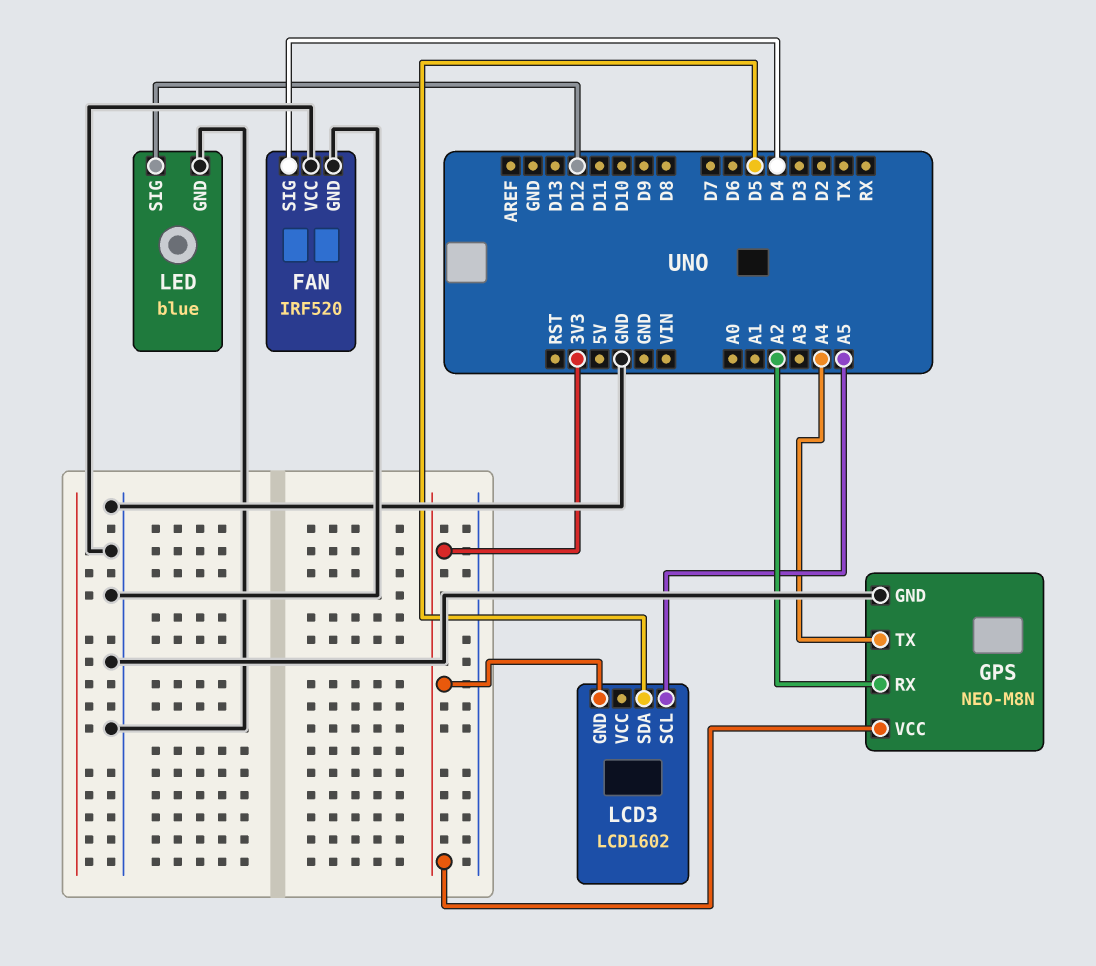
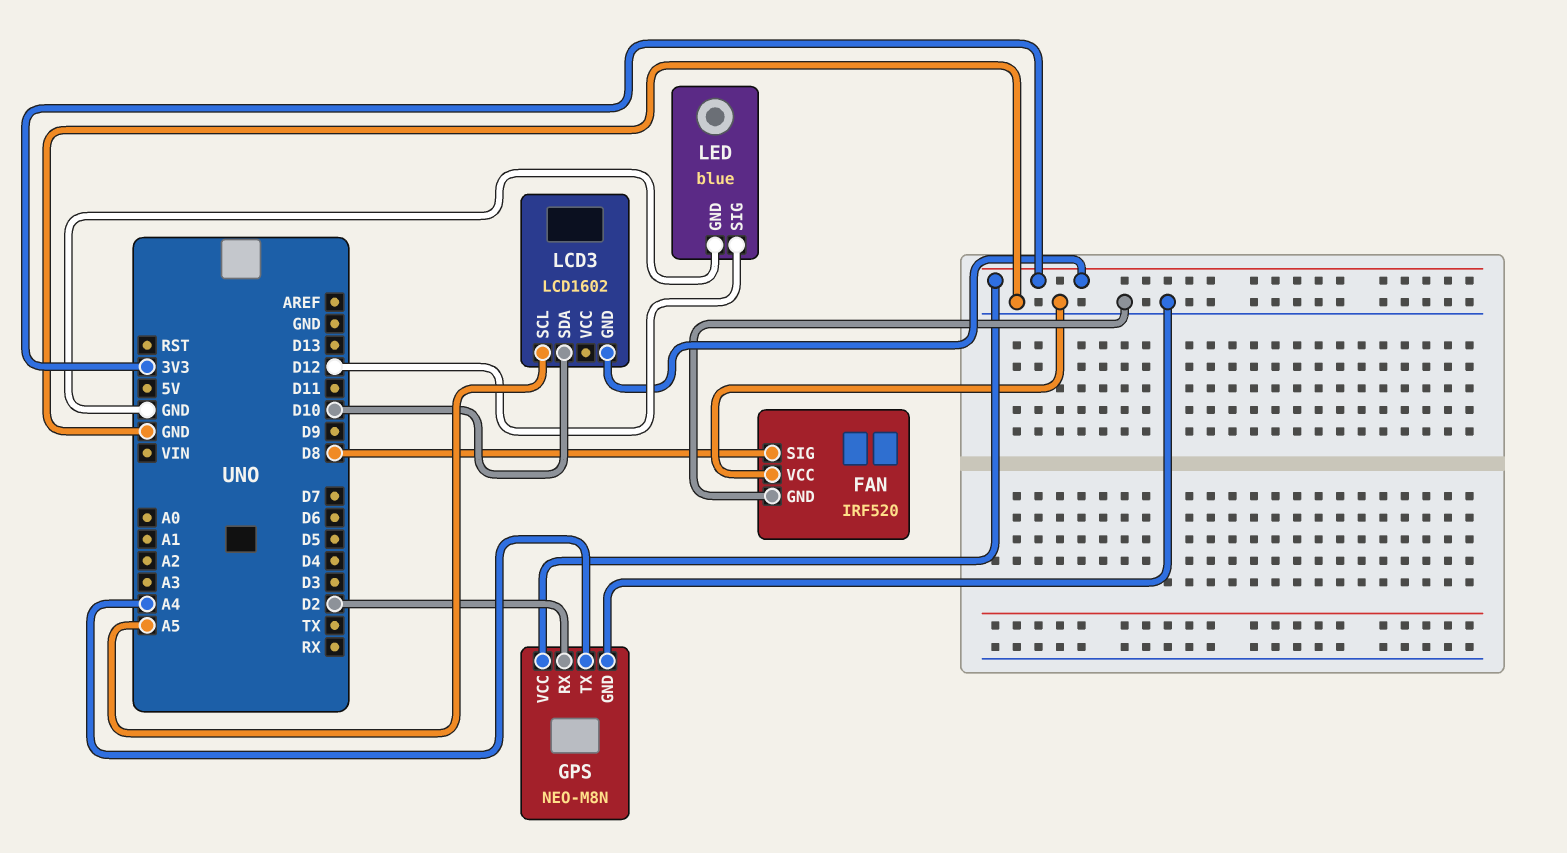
FAN pin SIG: D4 -> D8
GPS pin RX: A2 -> D2
LCD3 pin SDA: D5 -> D10

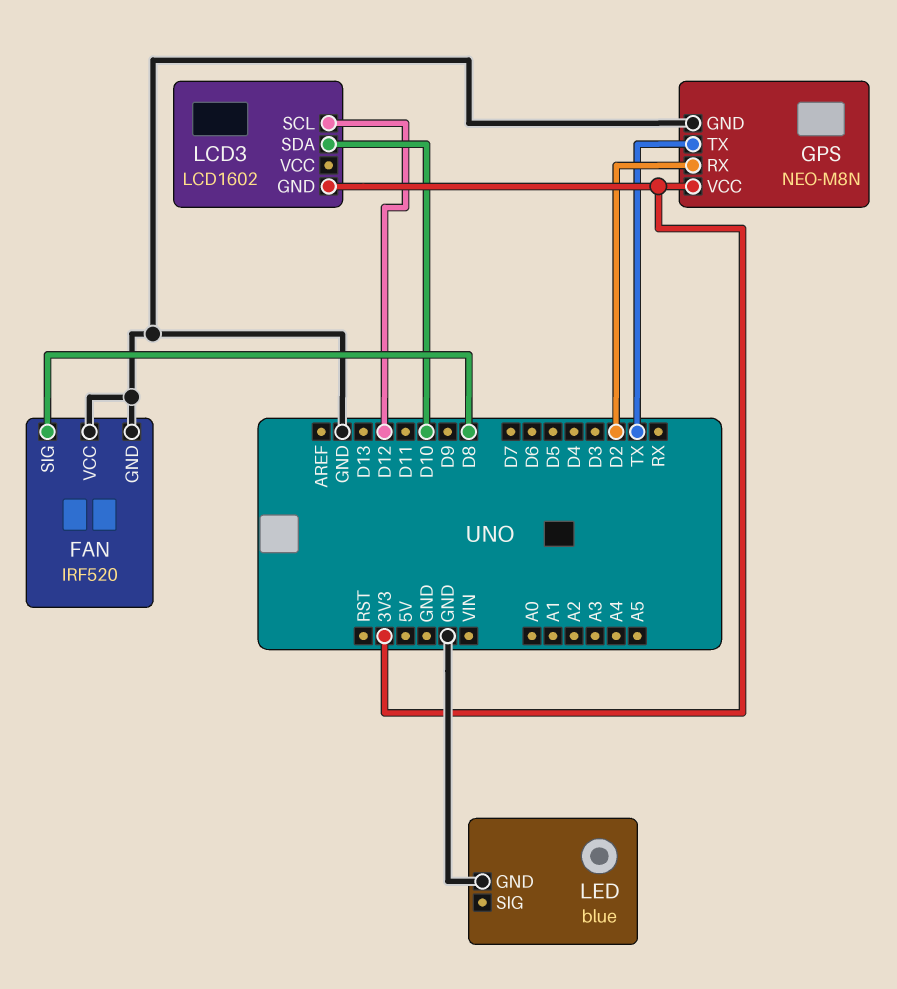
GPS pin TX: A4 -> TX
LCD3 pin SCL: A5 -> D12
LED pin SIG: D12 -> none

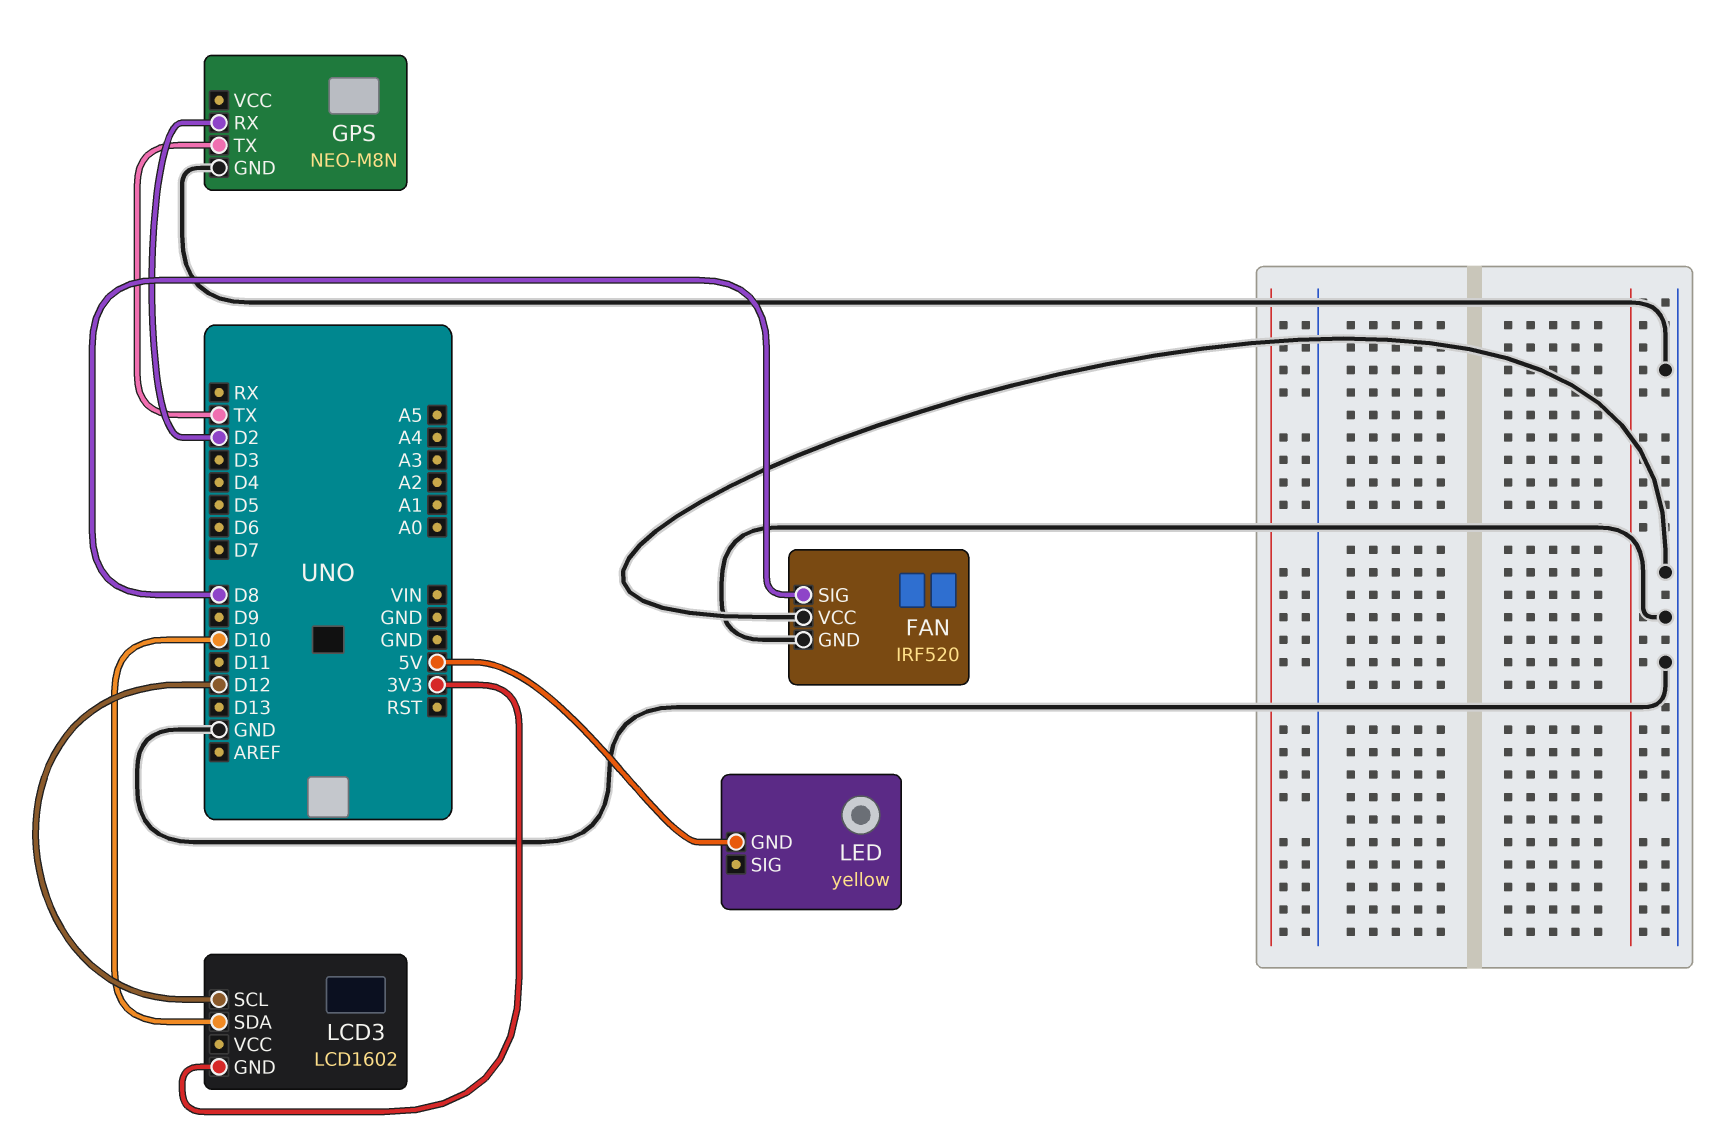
GPS pin VCC: 3V3 -> none
LED: blue -> yellow
LED pin GND: GND -> 5V

